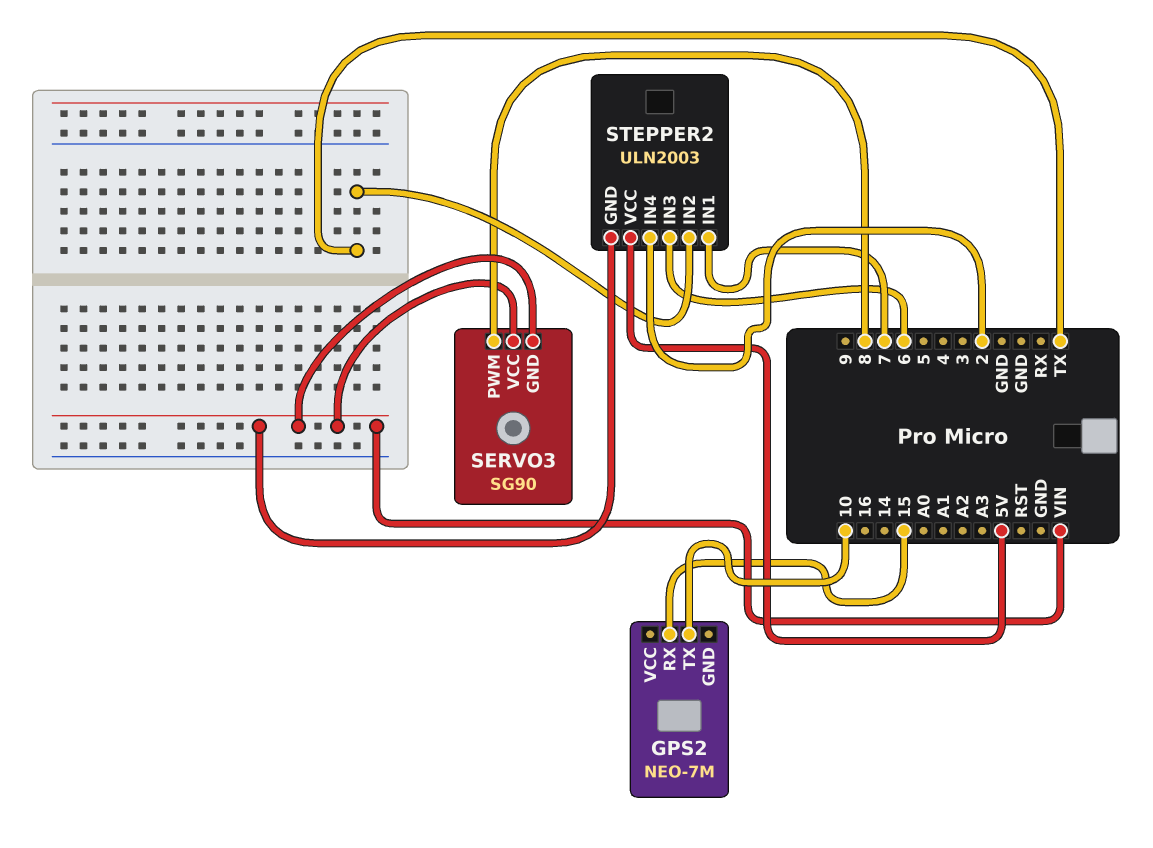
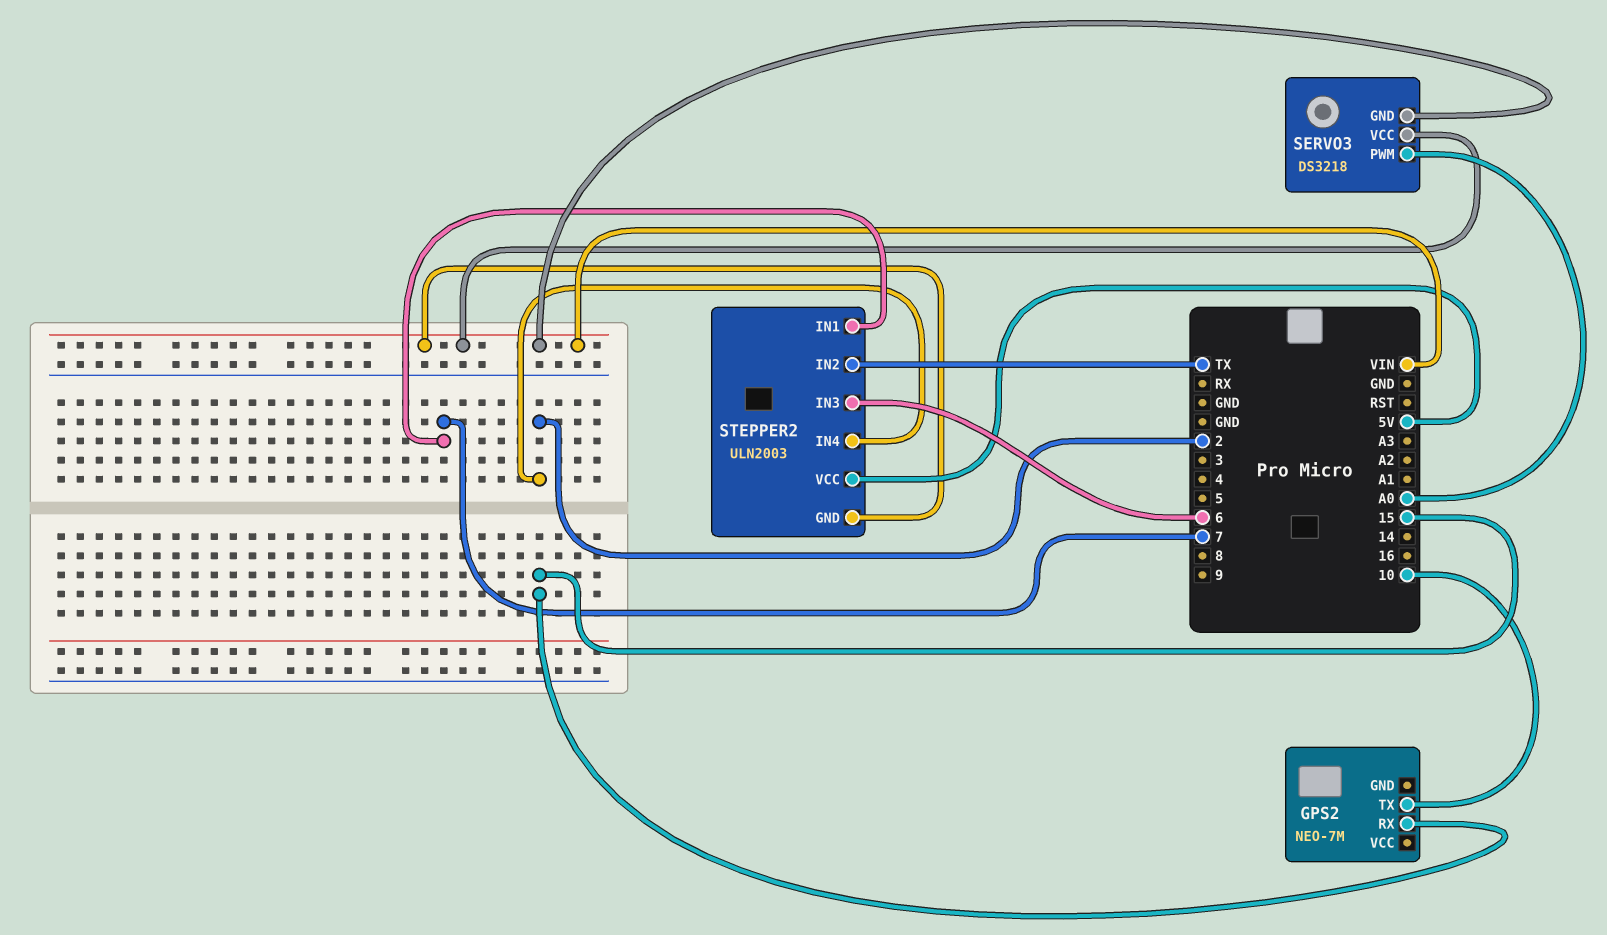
SERVO3: SG90 -> DS3218
SERVO3 pin PWM: 8 -> A0

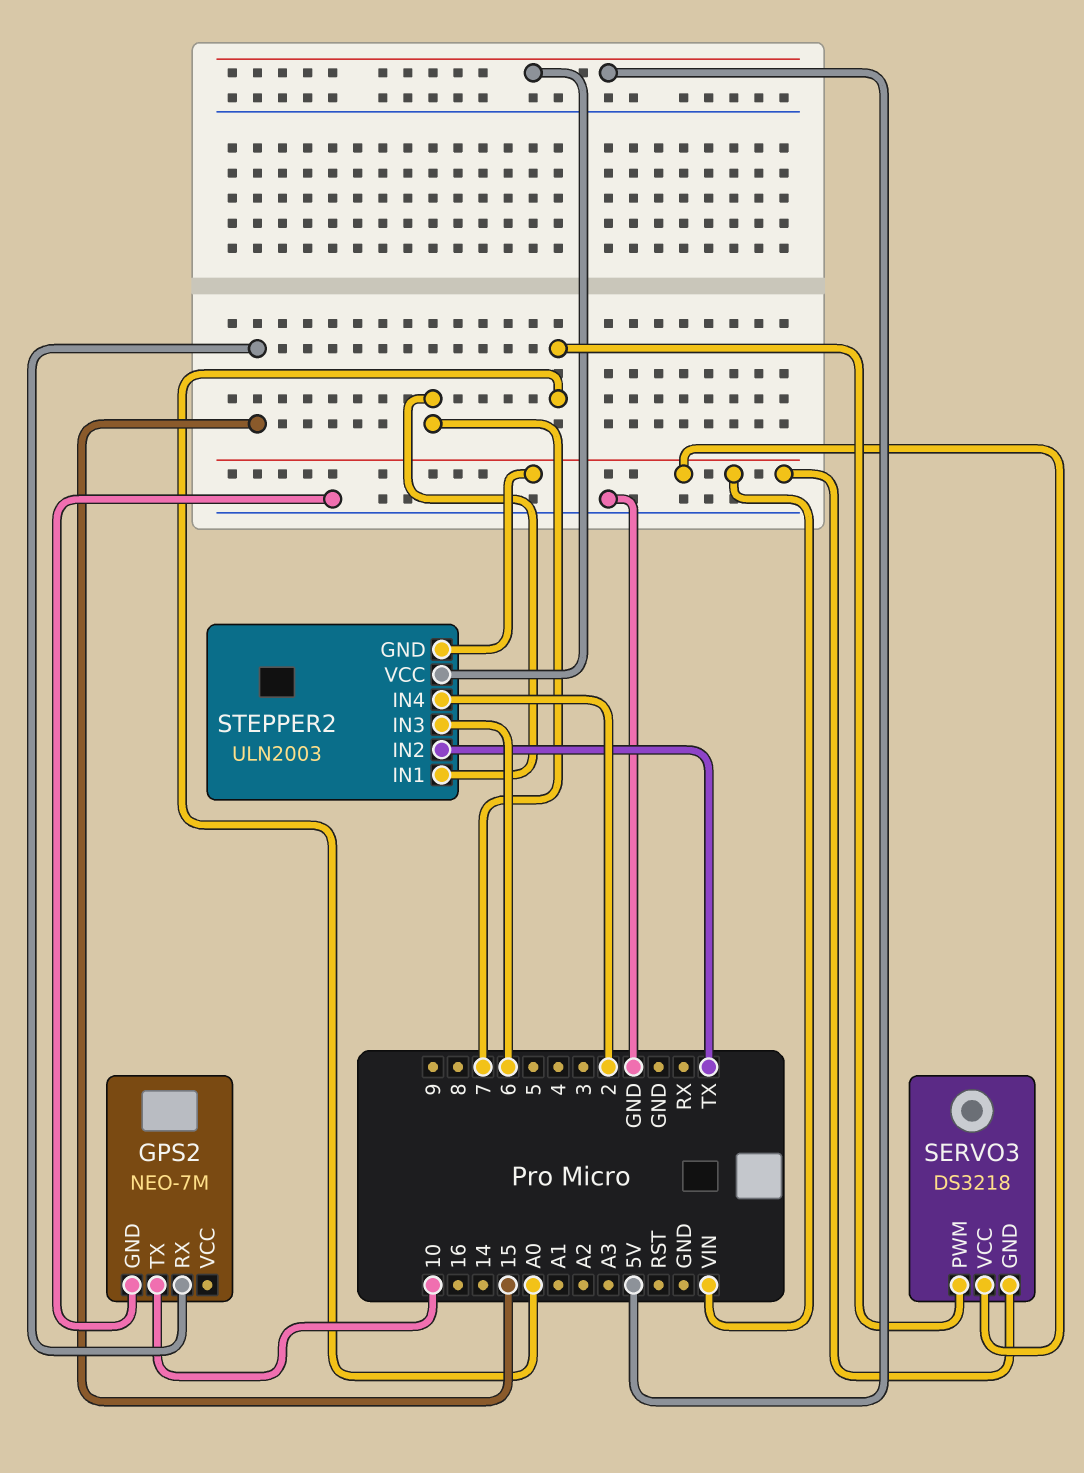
GPS2 pin GND: none -> GND

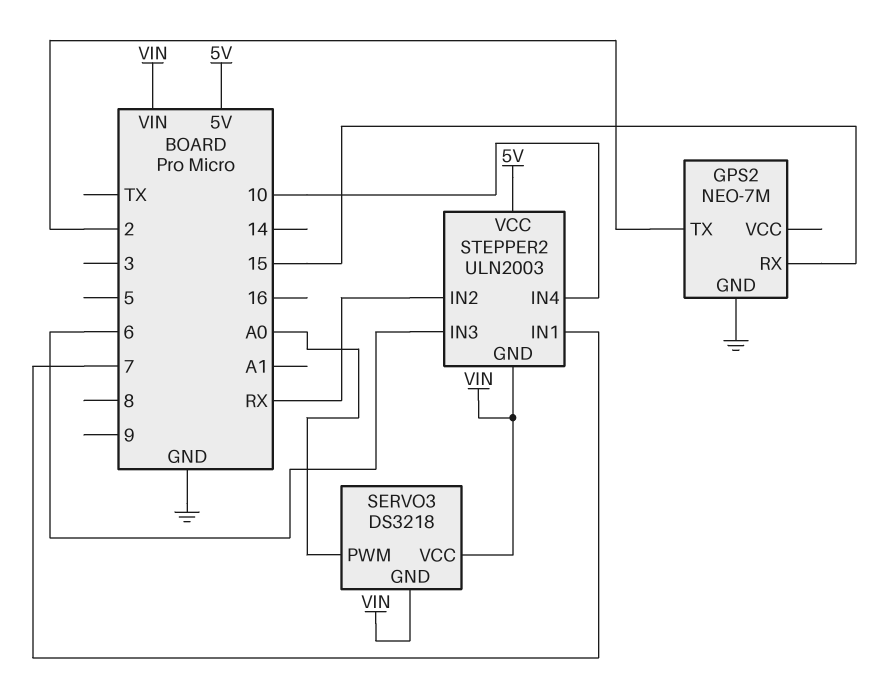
GPS2 pin TX: 10 -> 2
STEPPER2 pin IN2: TX -> RX
STEPPER2 pin IN4: 2 -> 10

